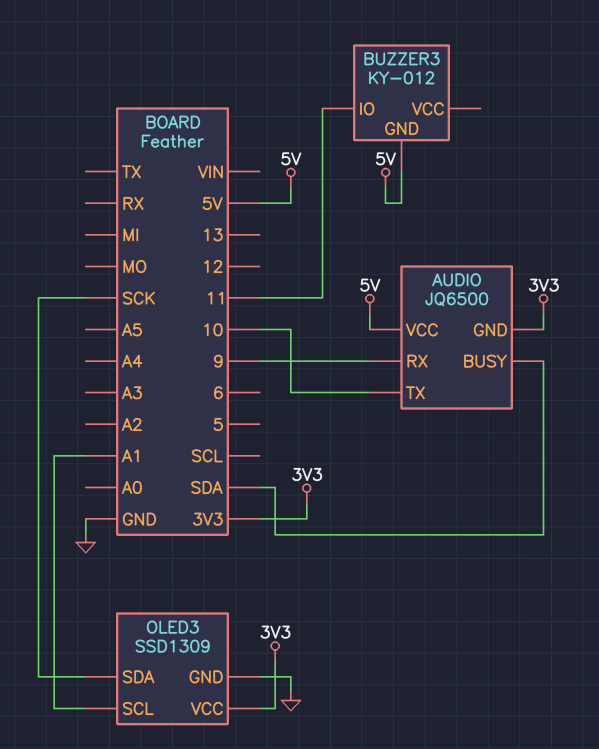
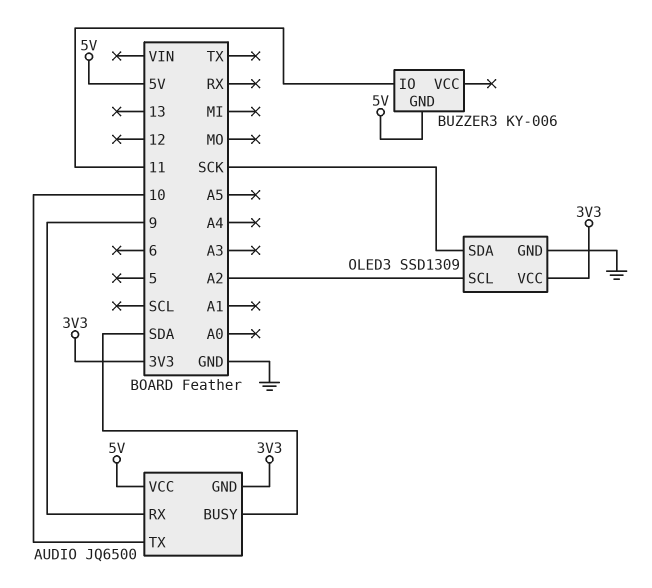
BUZZER3: KY-012 -> KY-006
OLED3 pin SCL: A1 -> A2

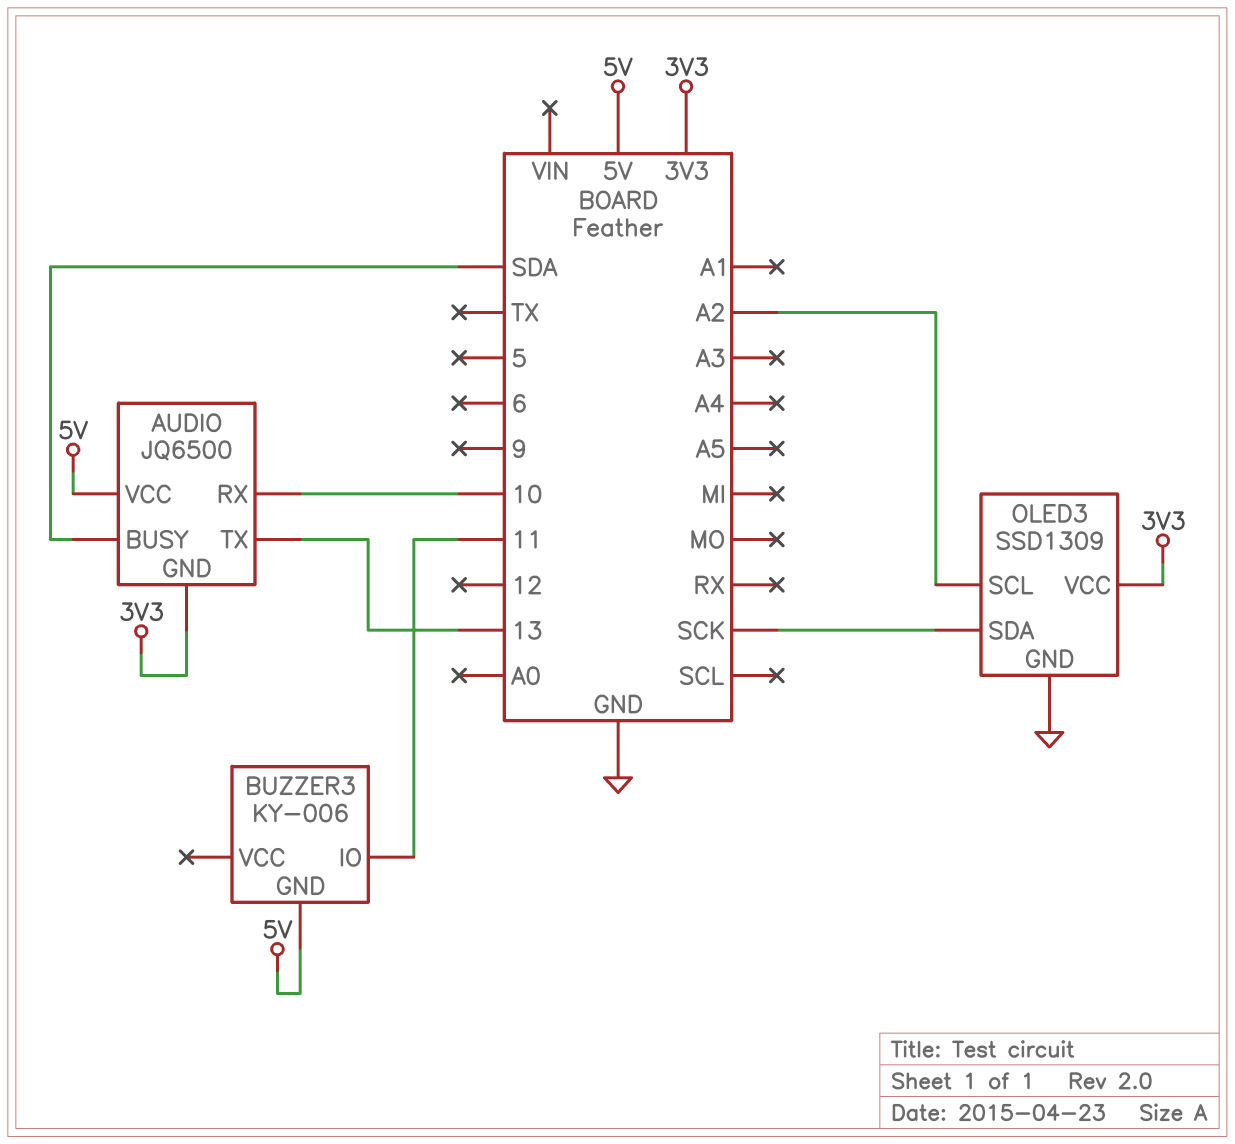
AUDIO pin RX: 9 -> 10
AUDIO pin TX: 10 -> 13

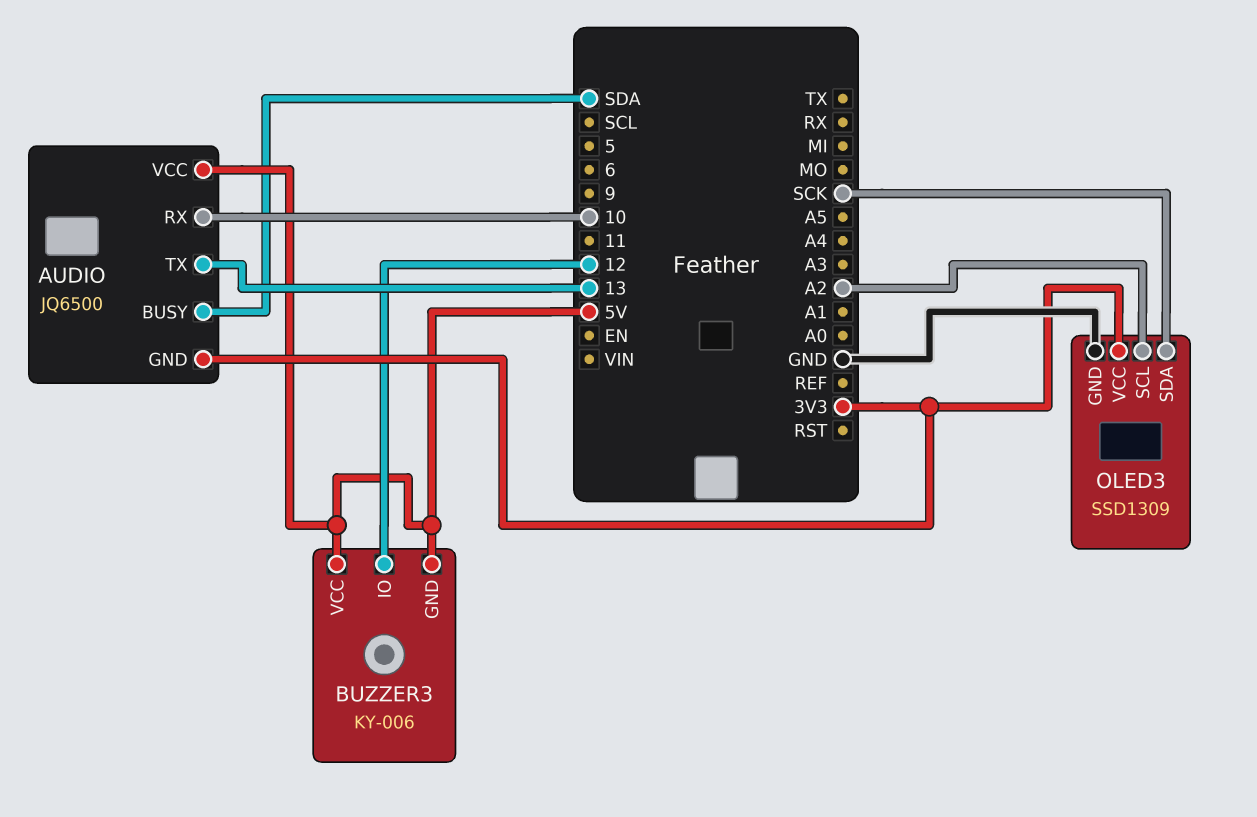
BUZZER3 pin IO: 11 -> 12
BUZZER3 pin VCC: none -> 5V

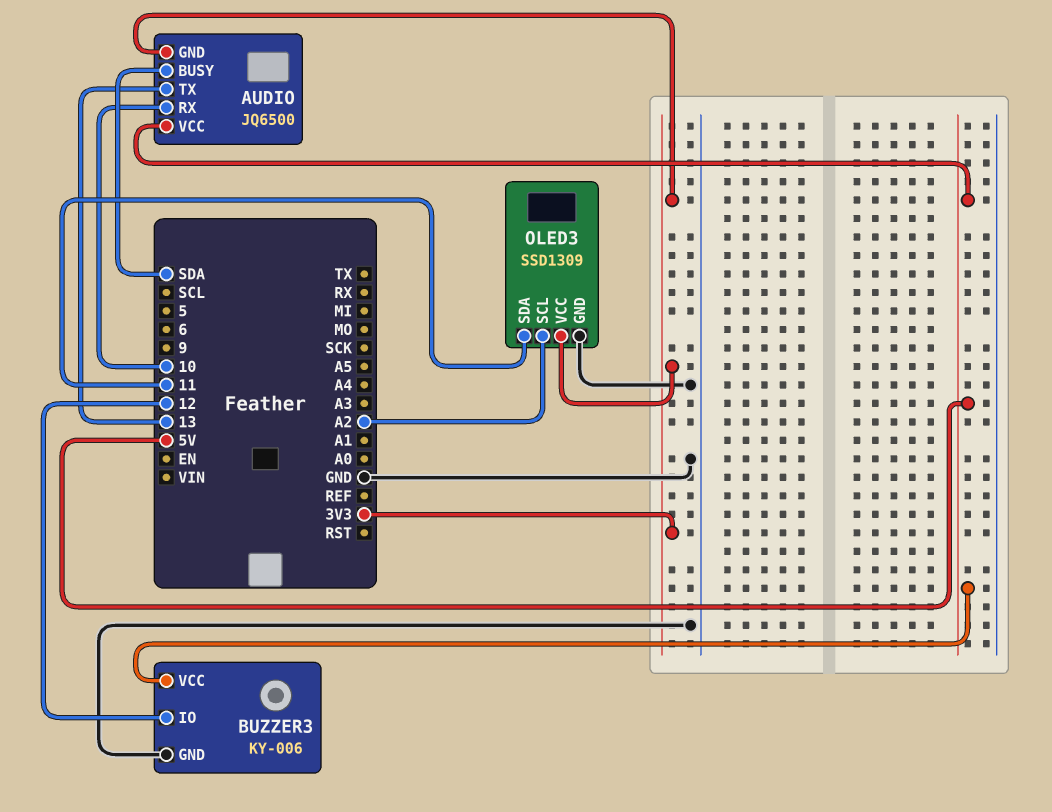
BUZZER3 pin GND: 5V -> GND
OLED3 pin SDA: SCK -> 11

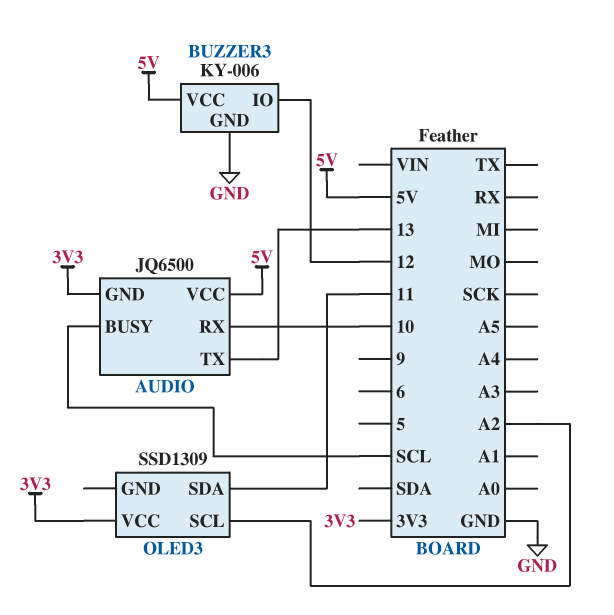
AUDIO pin BUSY: SDA -> SCL
OLED3 pin GND: GND -> none

